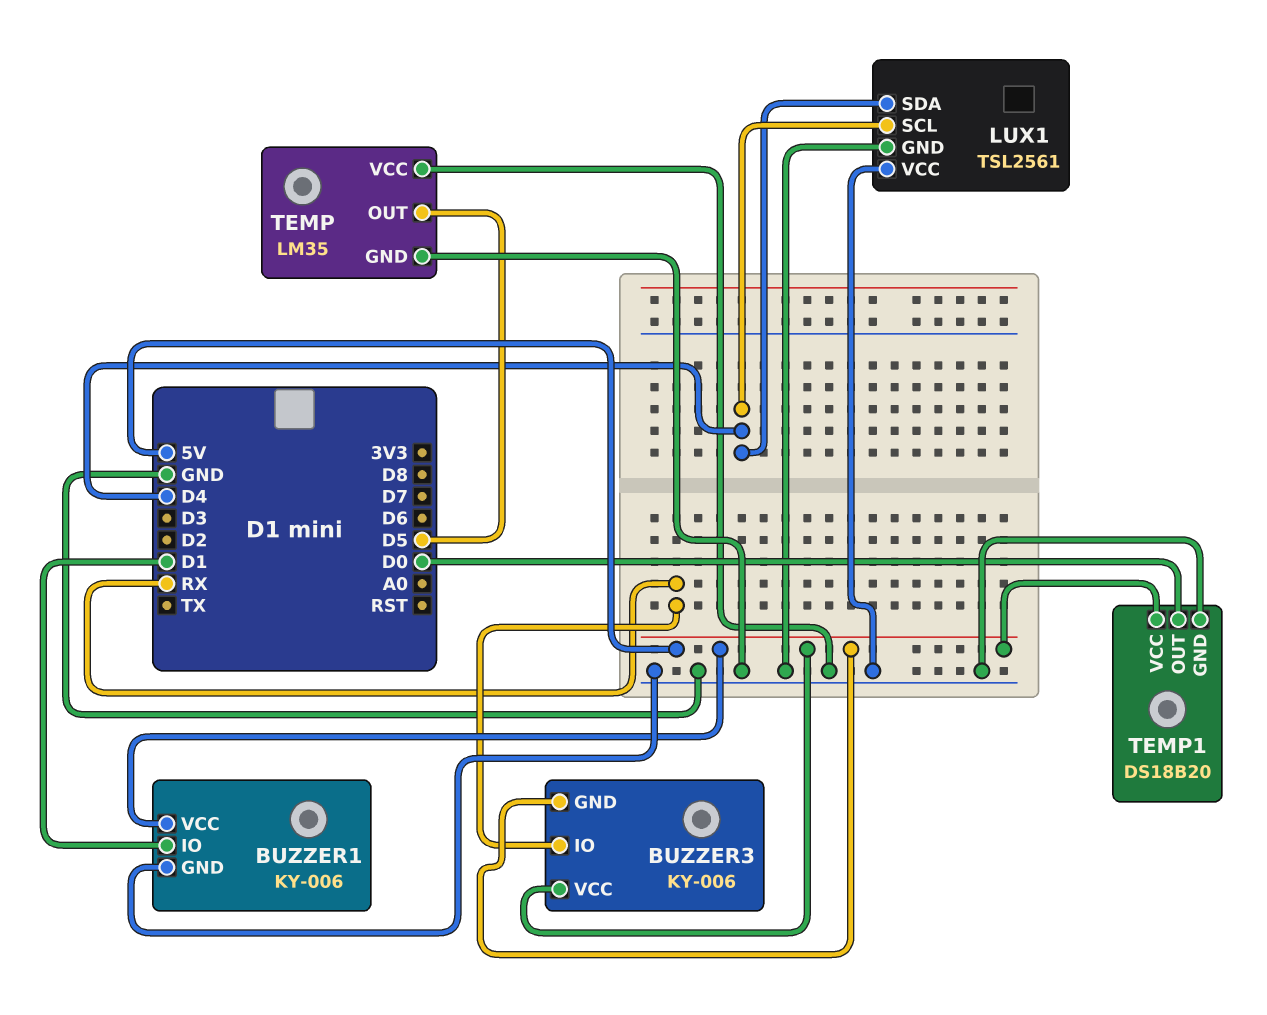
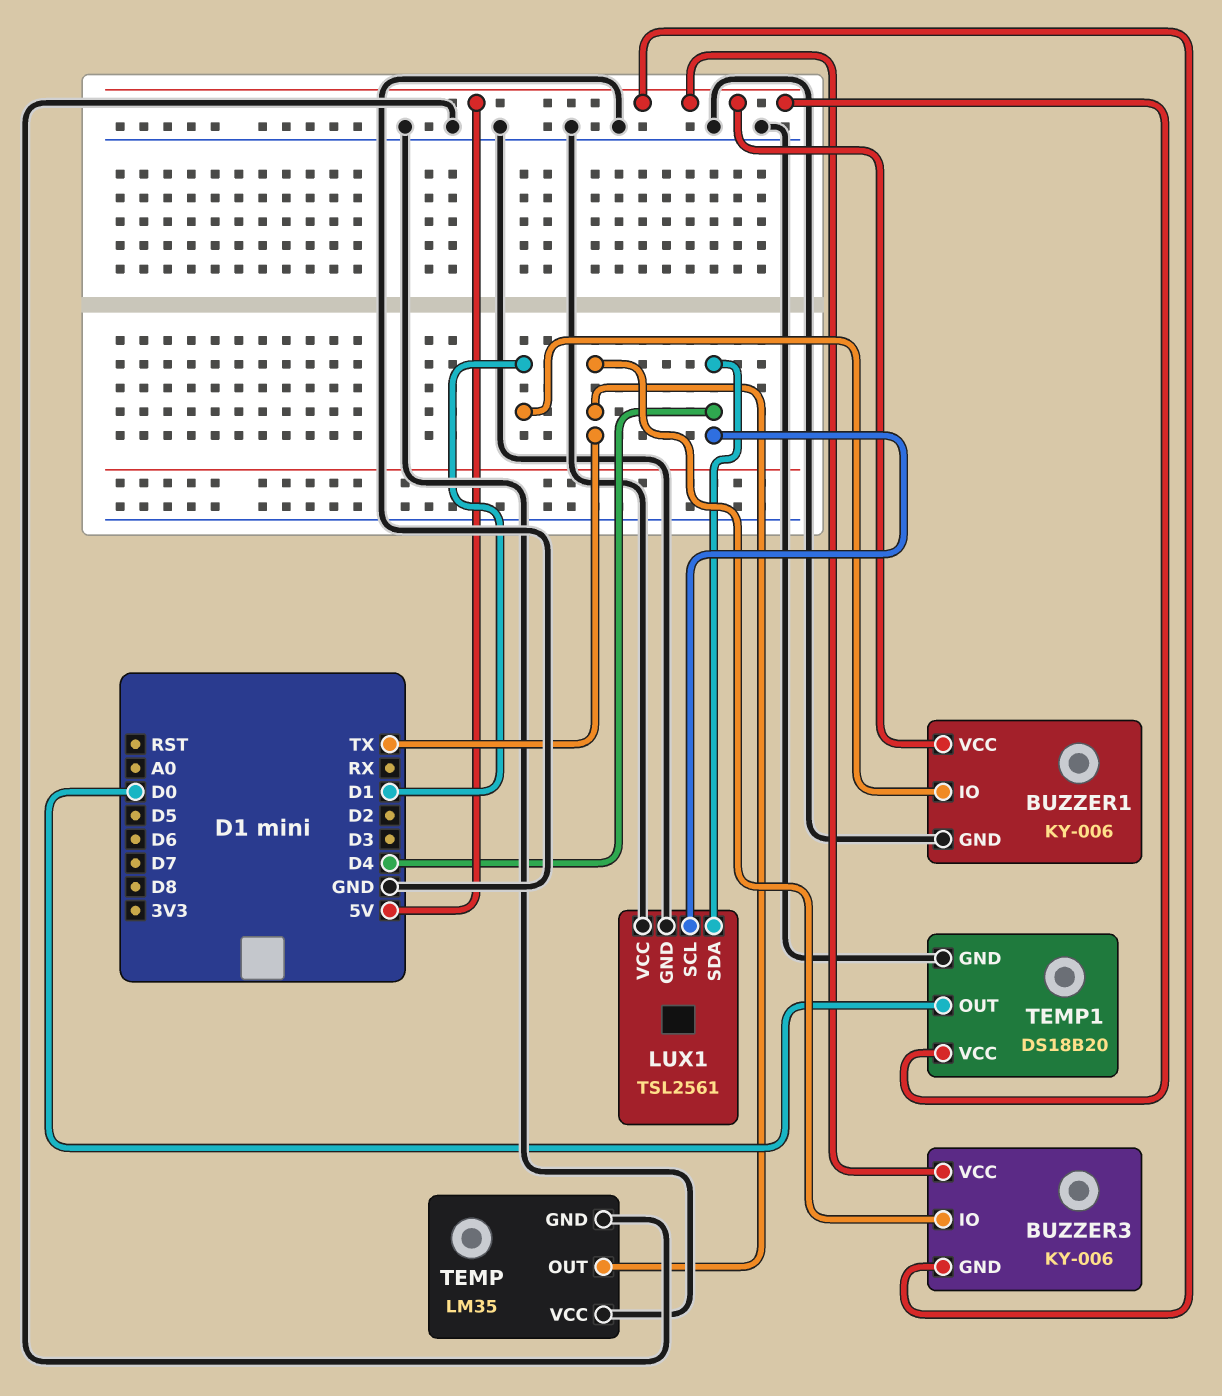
BUZZER3 pin IO: RX -> TX
TEMP pin OUT: D5 -> TX

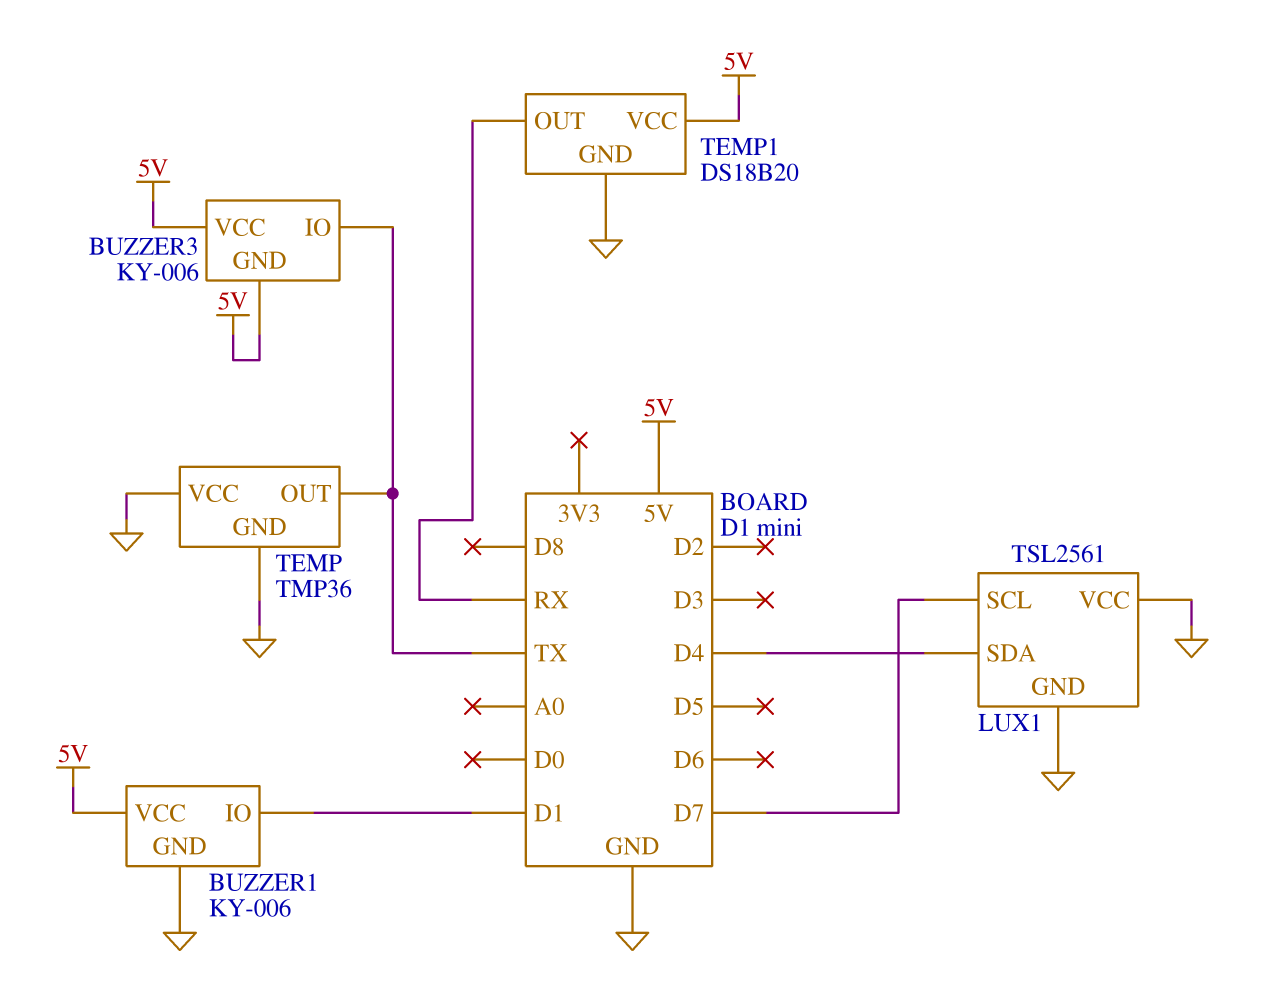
LUX1 pin SCL: D4 -> D7
TEMP: LM35 -> TMP36
TEMP1 pin OUT: D0 -> RX

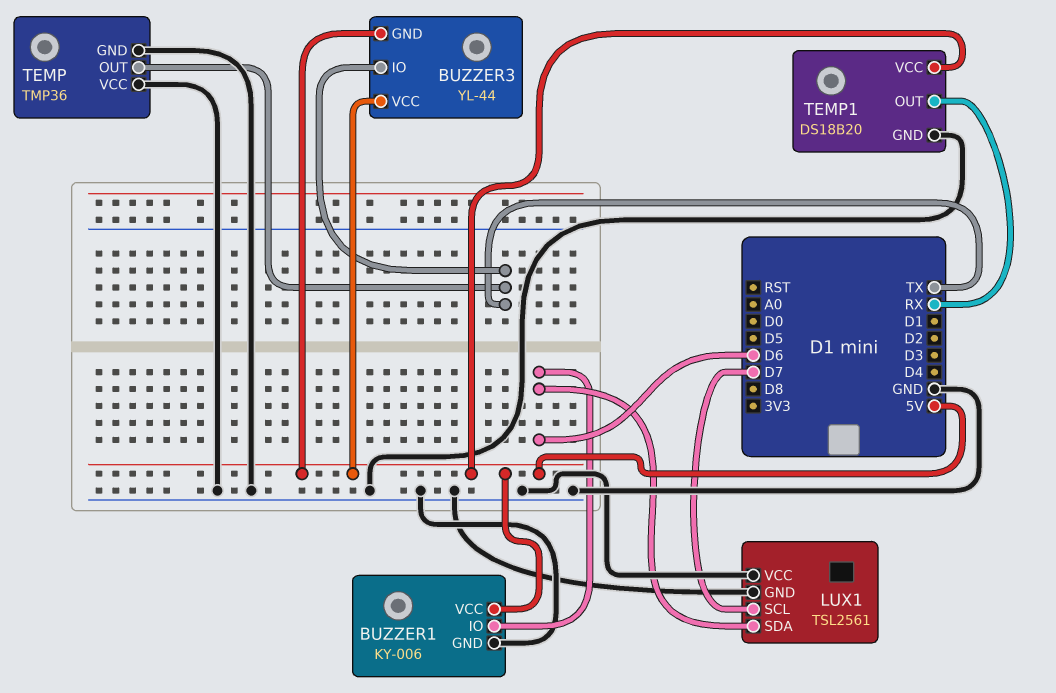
BUZZER1 pin IO: D1 -> D6
BUZZER3: KY-006 -> YL-44
LUX1 pin SDA: D4 -> D6

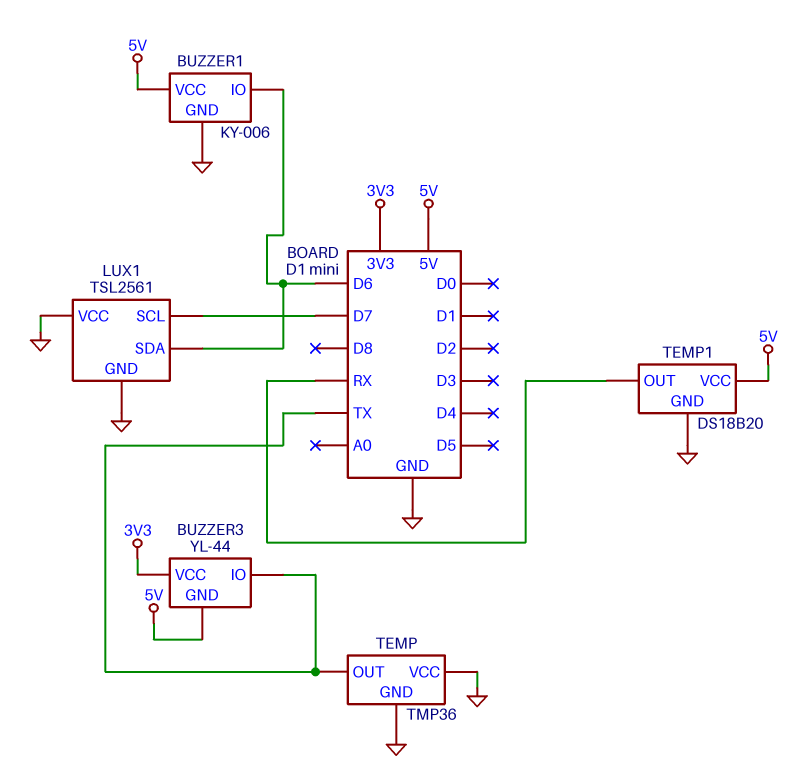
BUZZER3 pin VCC: 5V -> 3V3

